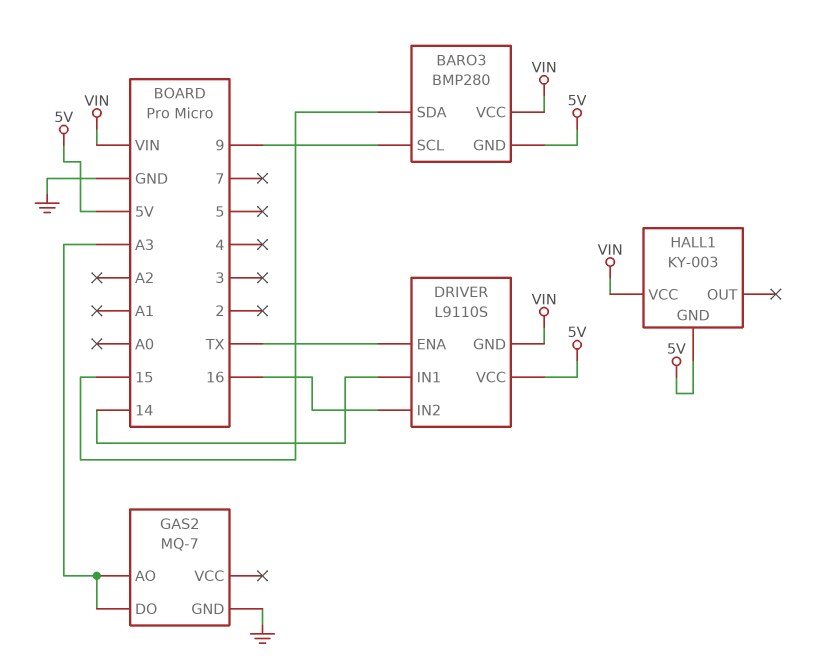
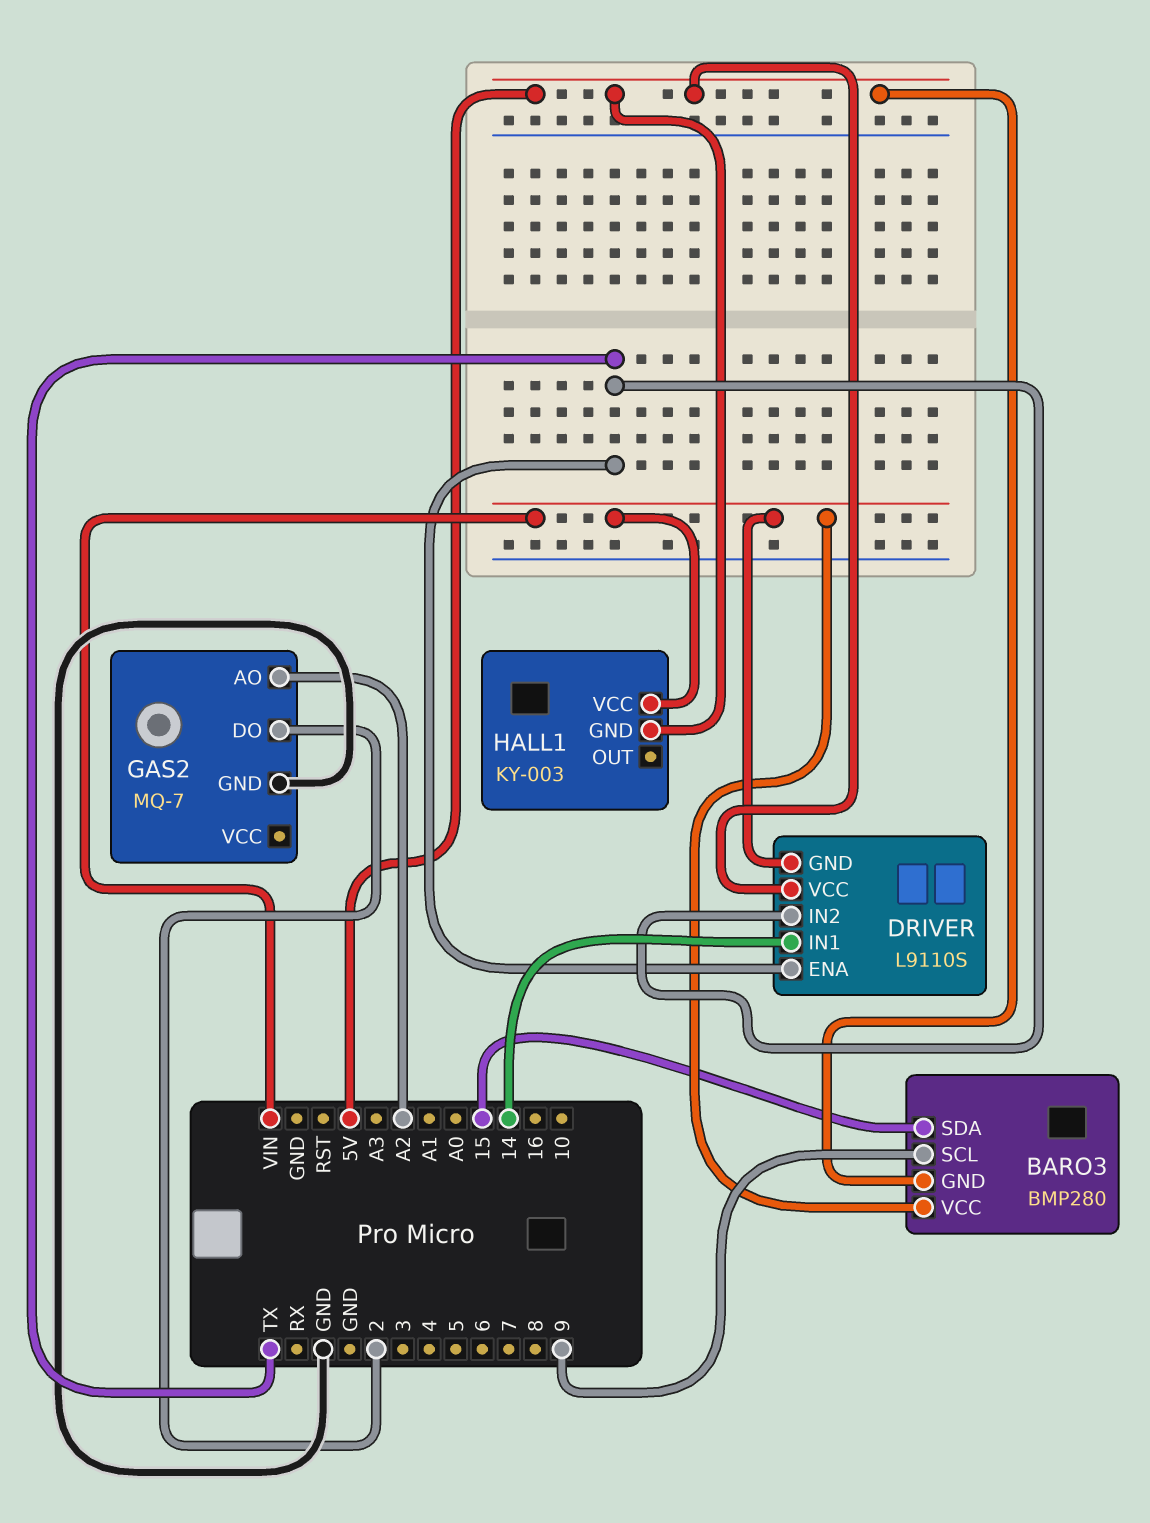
DRIVER pin IN2: 16 -> TX
GAS2 pin AO: A3 -> A2
GAS2 pin DO: A3 -> 2

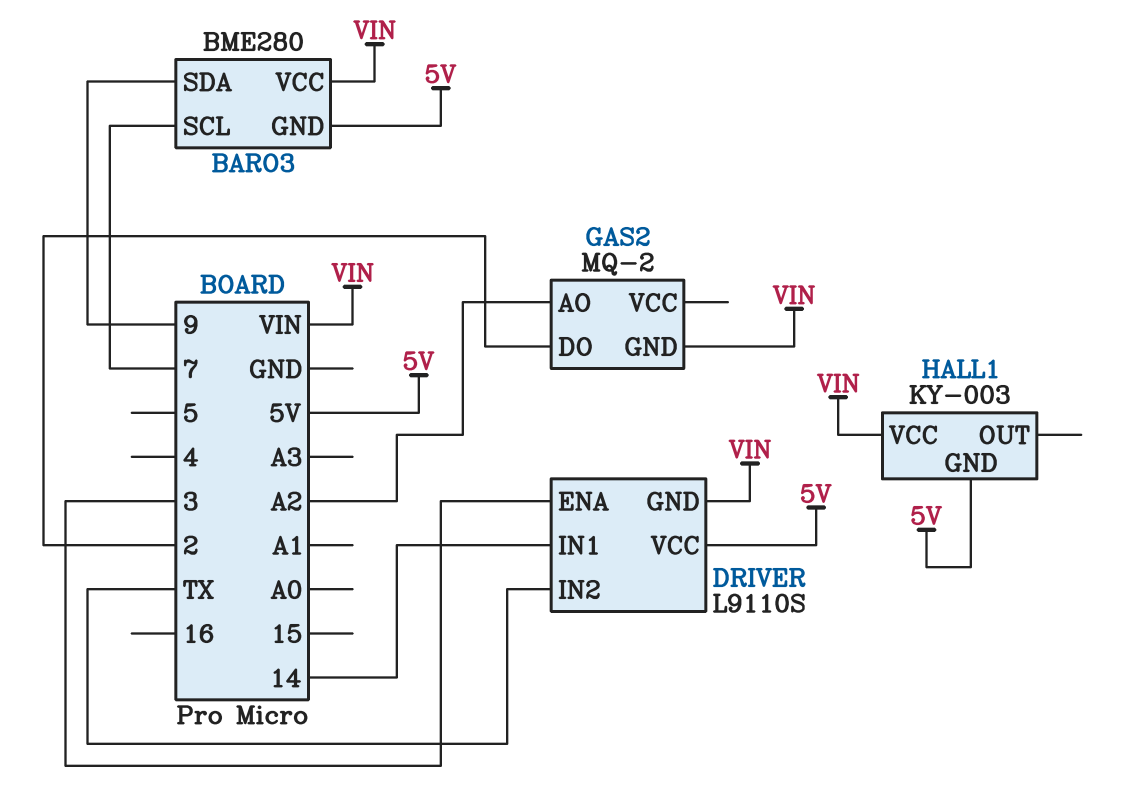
BARO3: BMP280 -> BME280
BARO3 pin SCL: 9 -> 7
BARO3 pin SDA: 15 -> 9
DRIVER pin ENA: TX -> 3
GAS2: MQ-7 -> MQ-2
GAS2 pin GND: GND -> VIN

